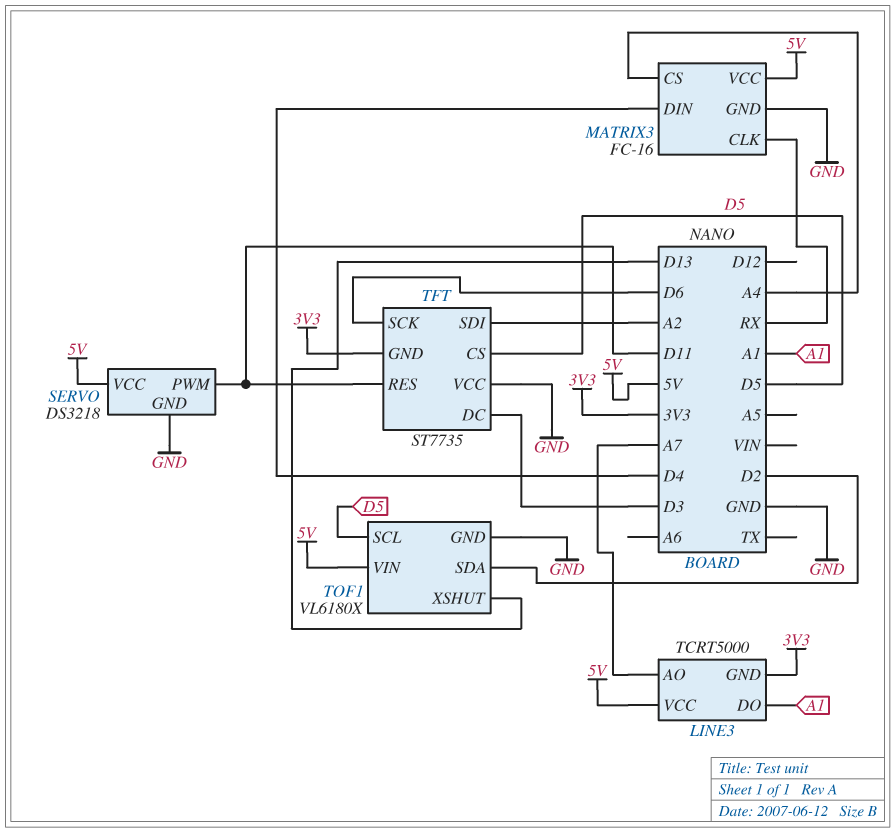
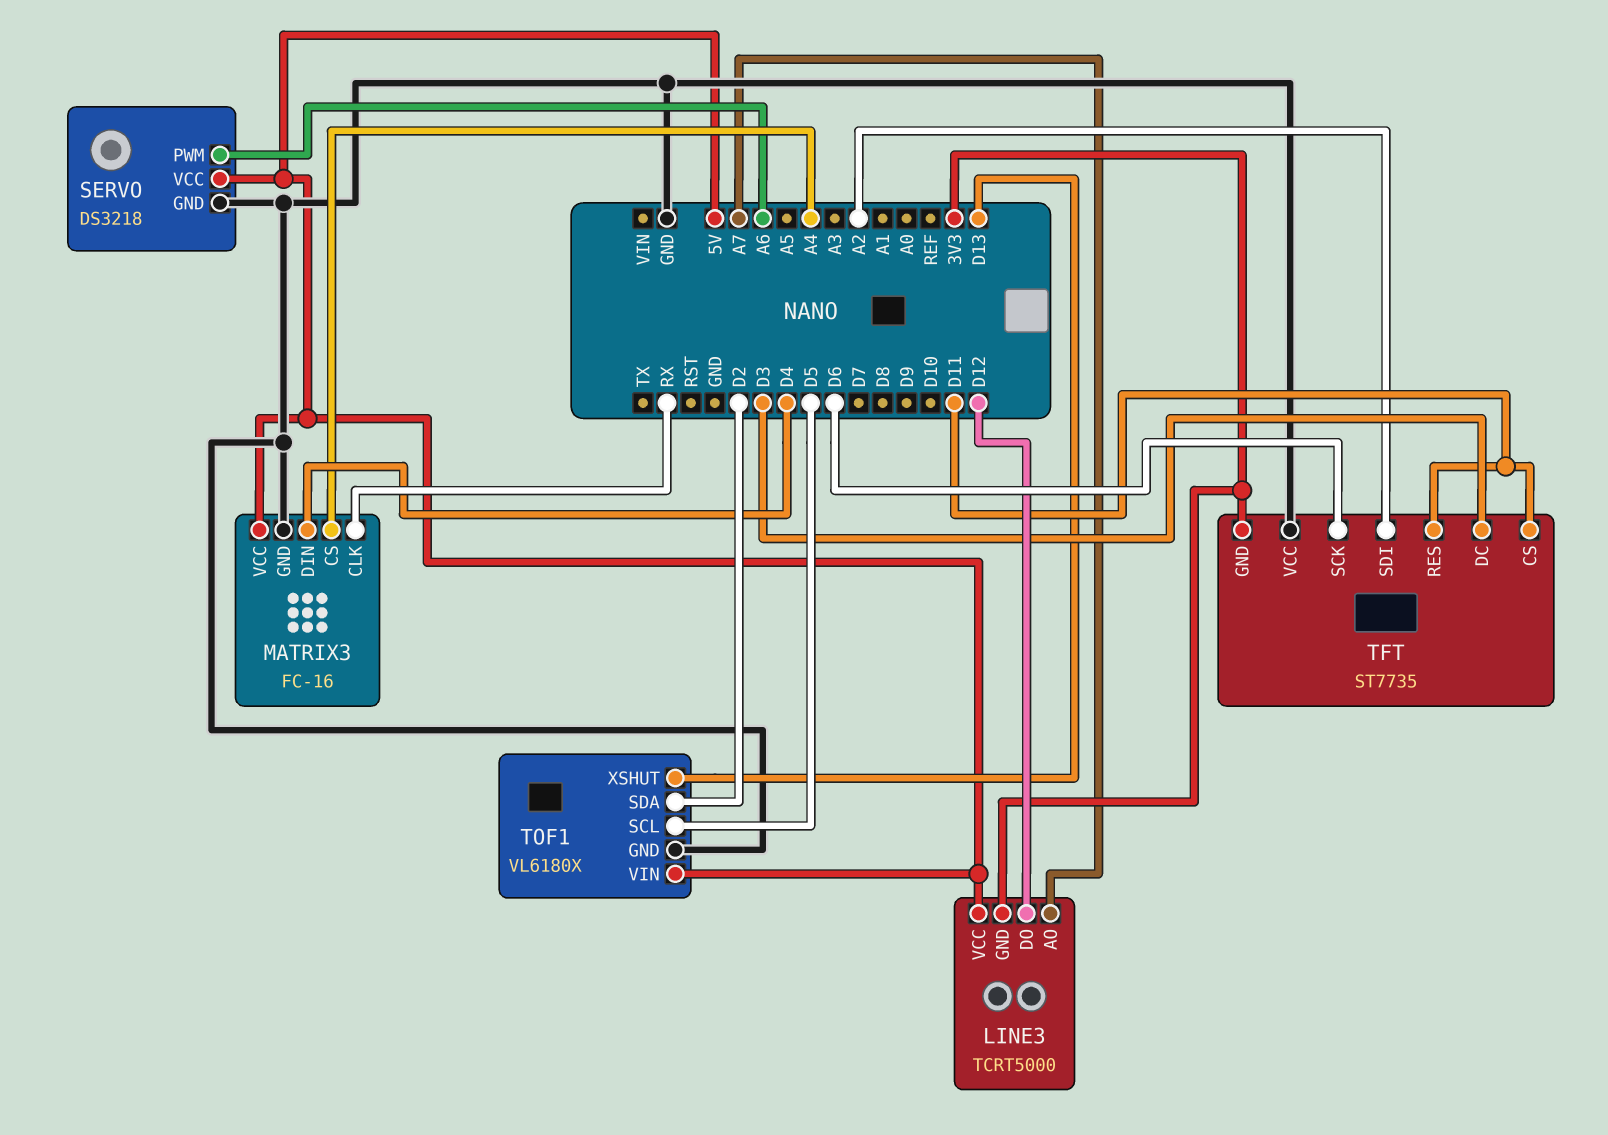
LINE3 pin DO: A1 -> D12
SERVO pin PWM: D11 -> A6
TFT pin CS: D5 -> D11

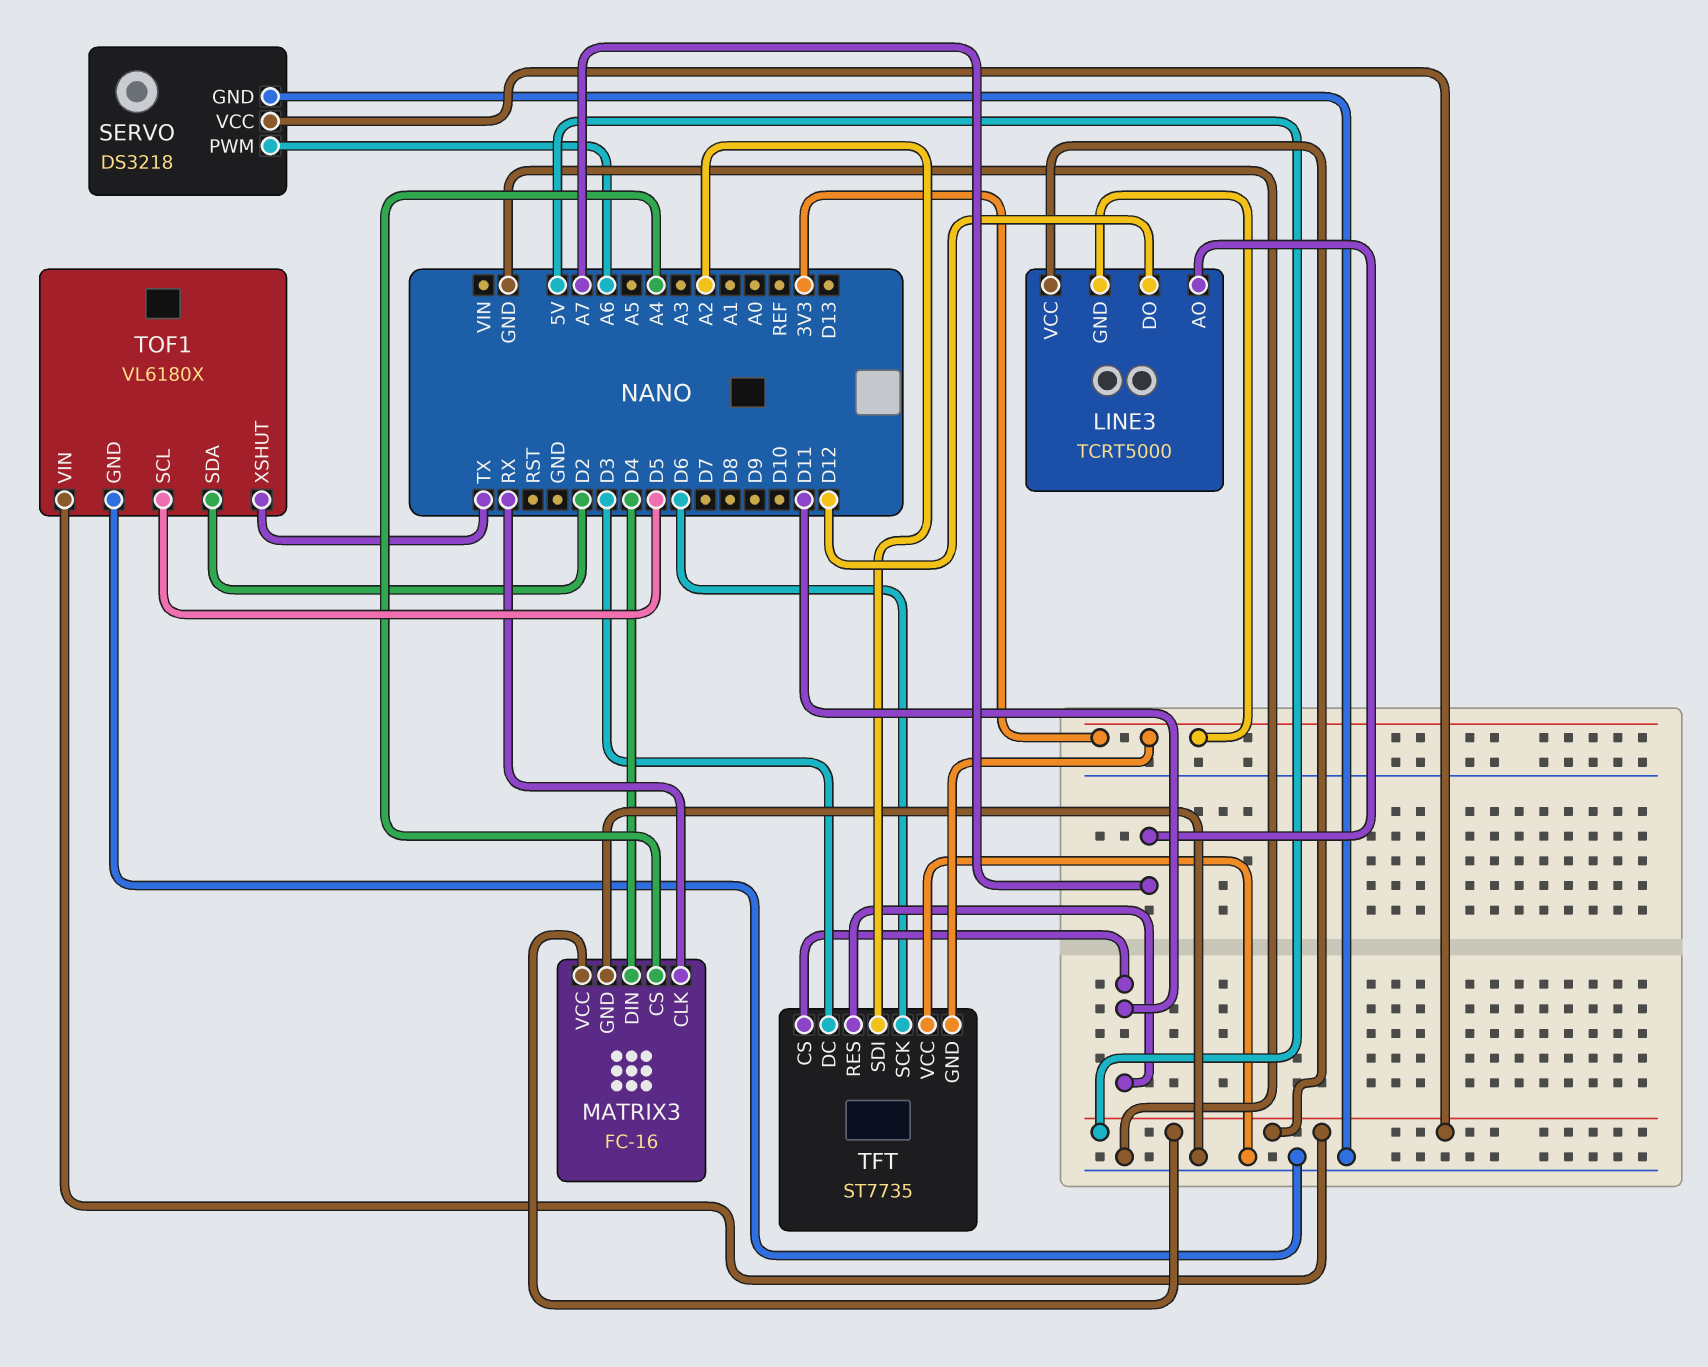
TOF1 pin XSHUT: D13 -> TX

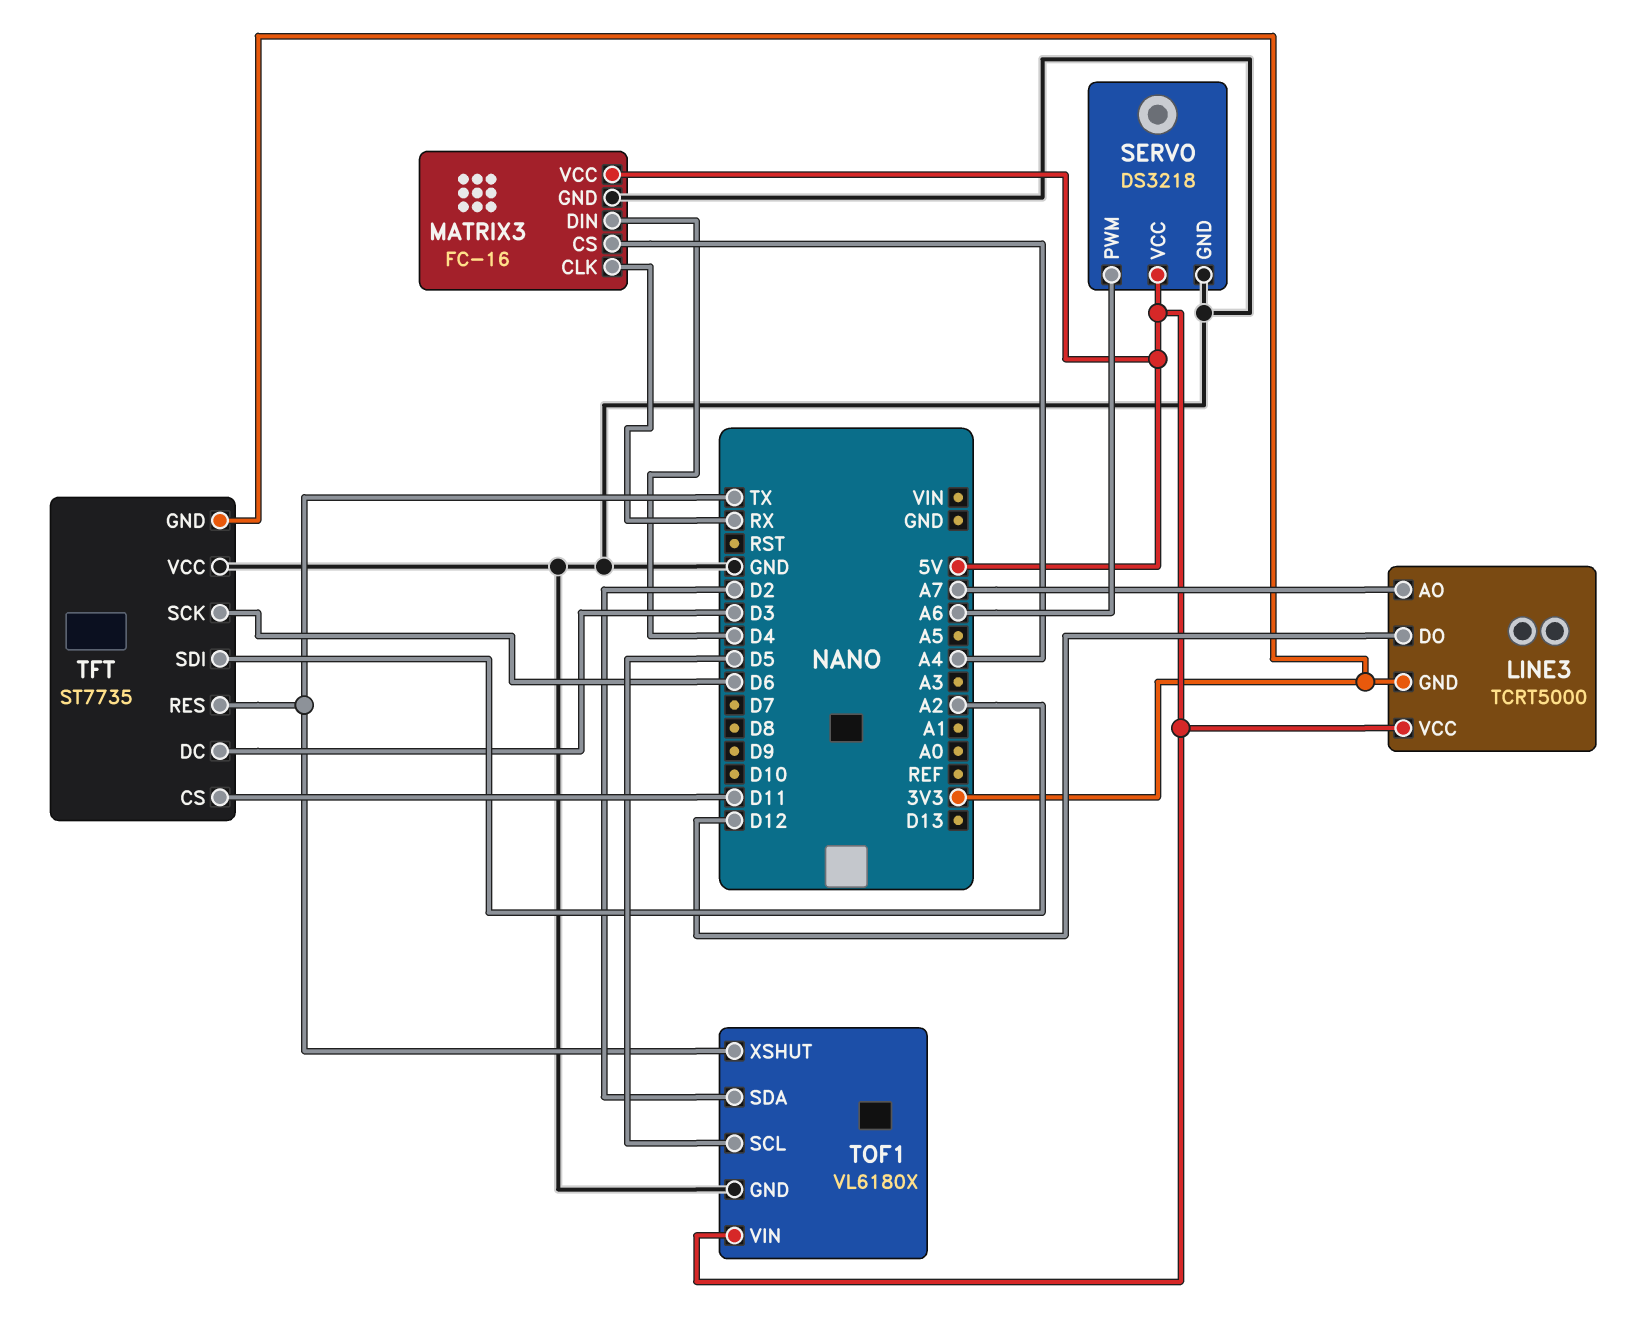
TFT pin RES: D11 -> TX

